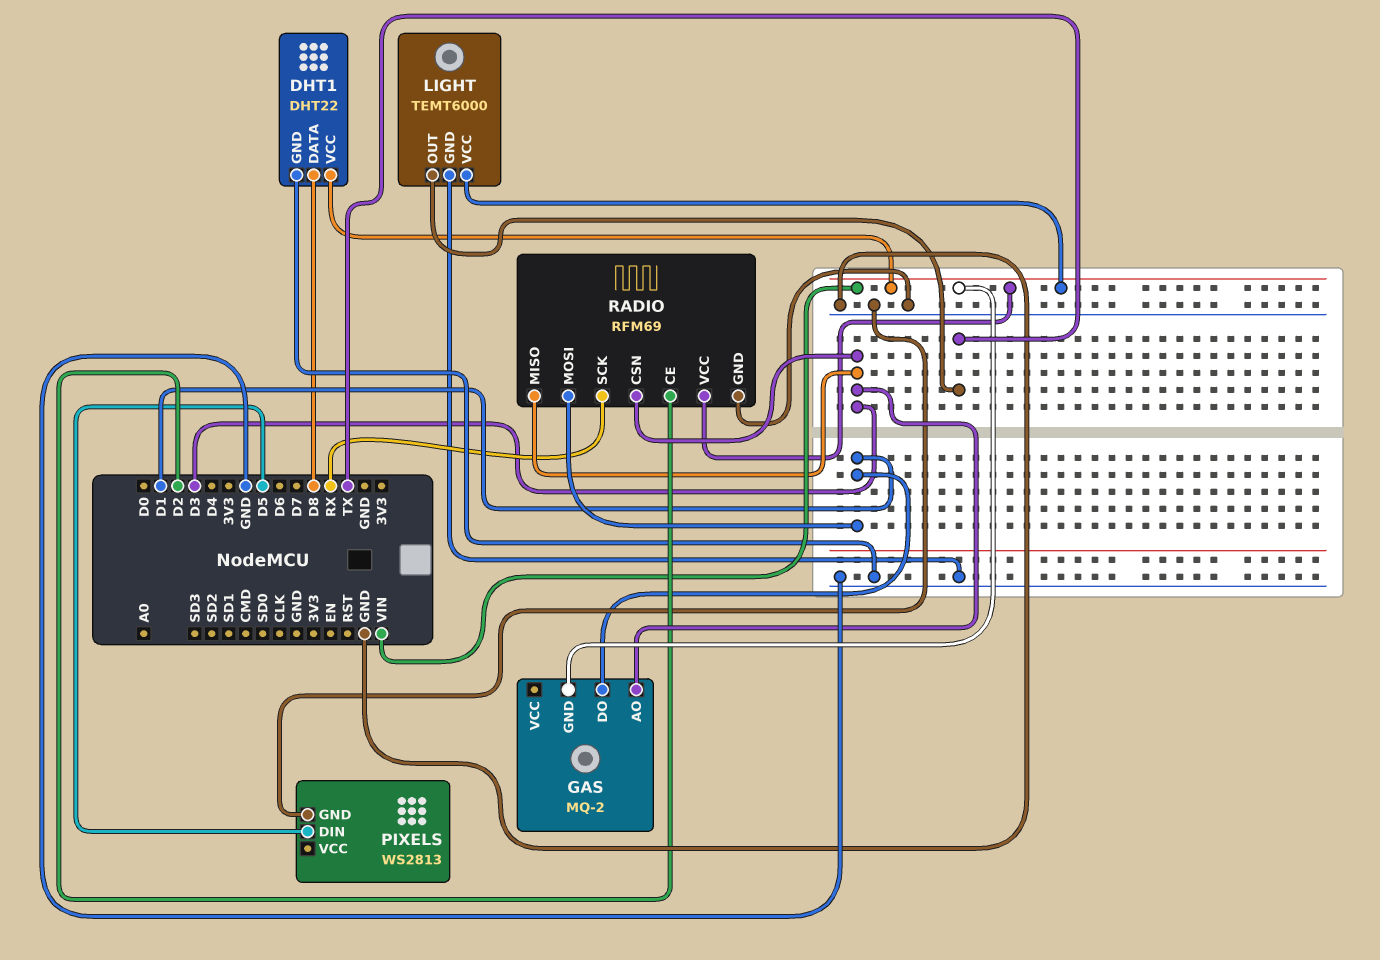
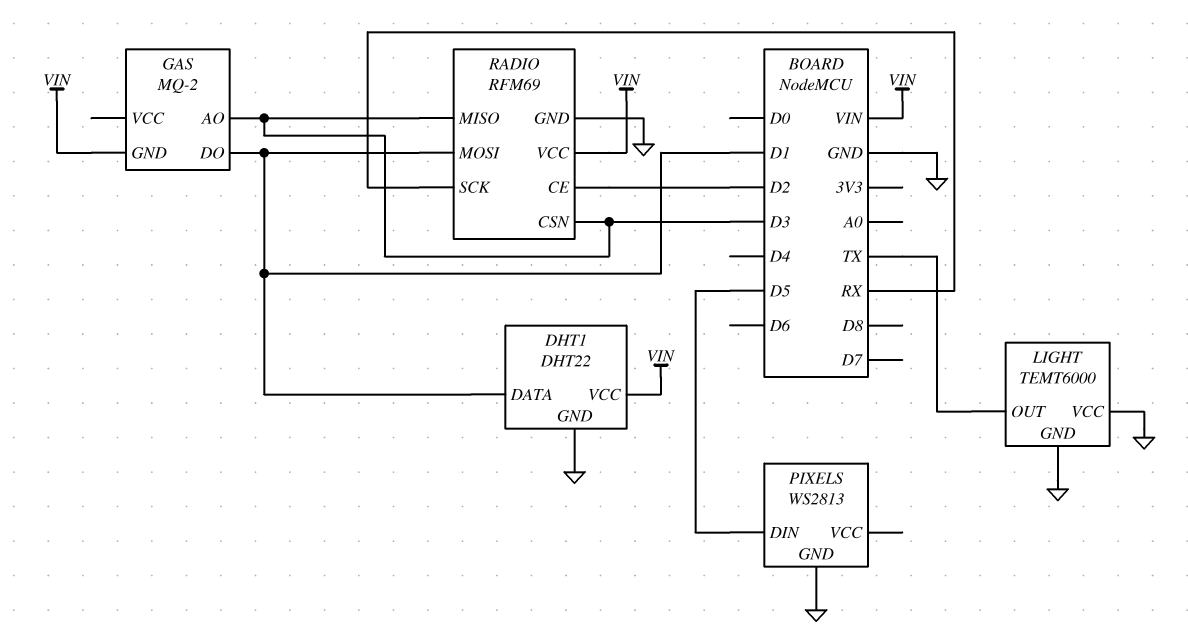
DHT1 pin DATA: D8 -> D1
LIGHT pin VCC: VIN -> GND

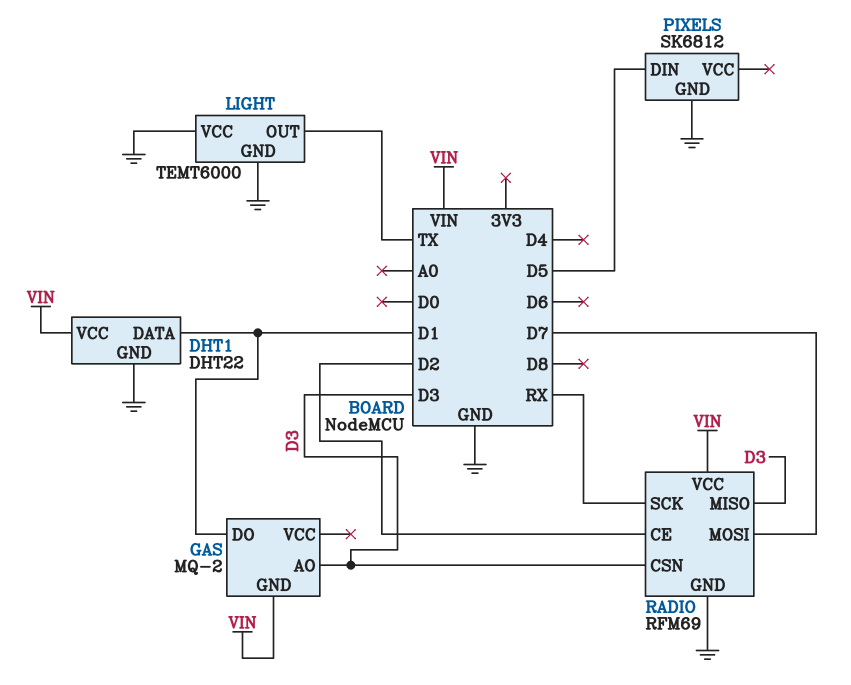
PIXELS: WS2813 -> SK6812
RADIO pin MOSI: D1 -> D7

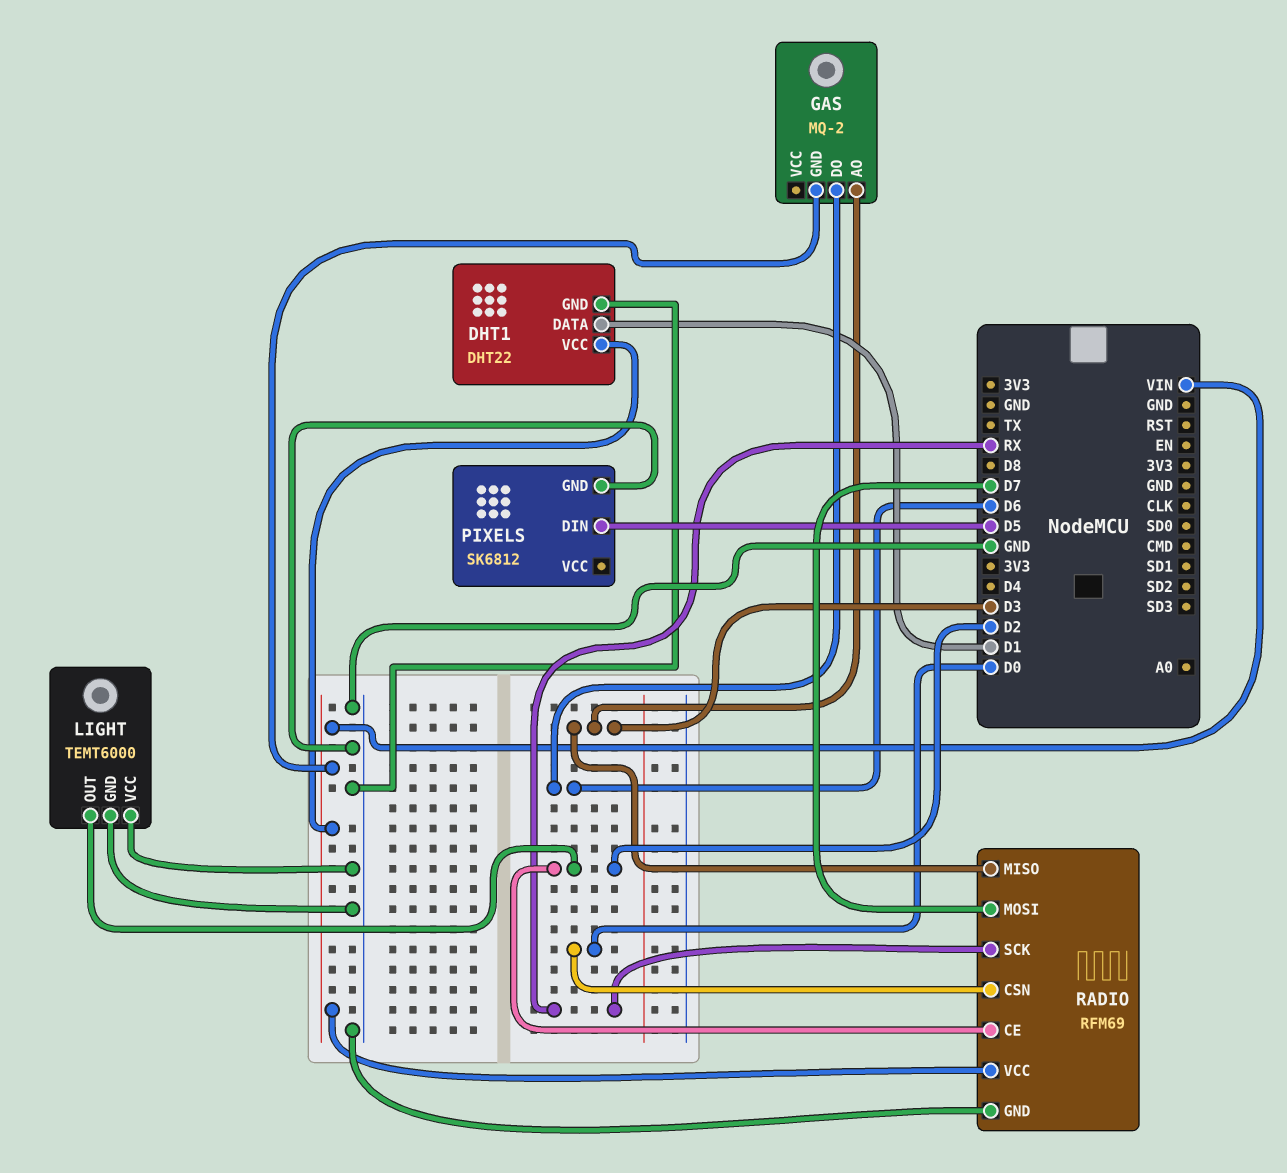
GAS pin DO: D1 -> D6
LIGHT pin OUT: TX -> D2
RADIO pin CSN: D3 -> D0

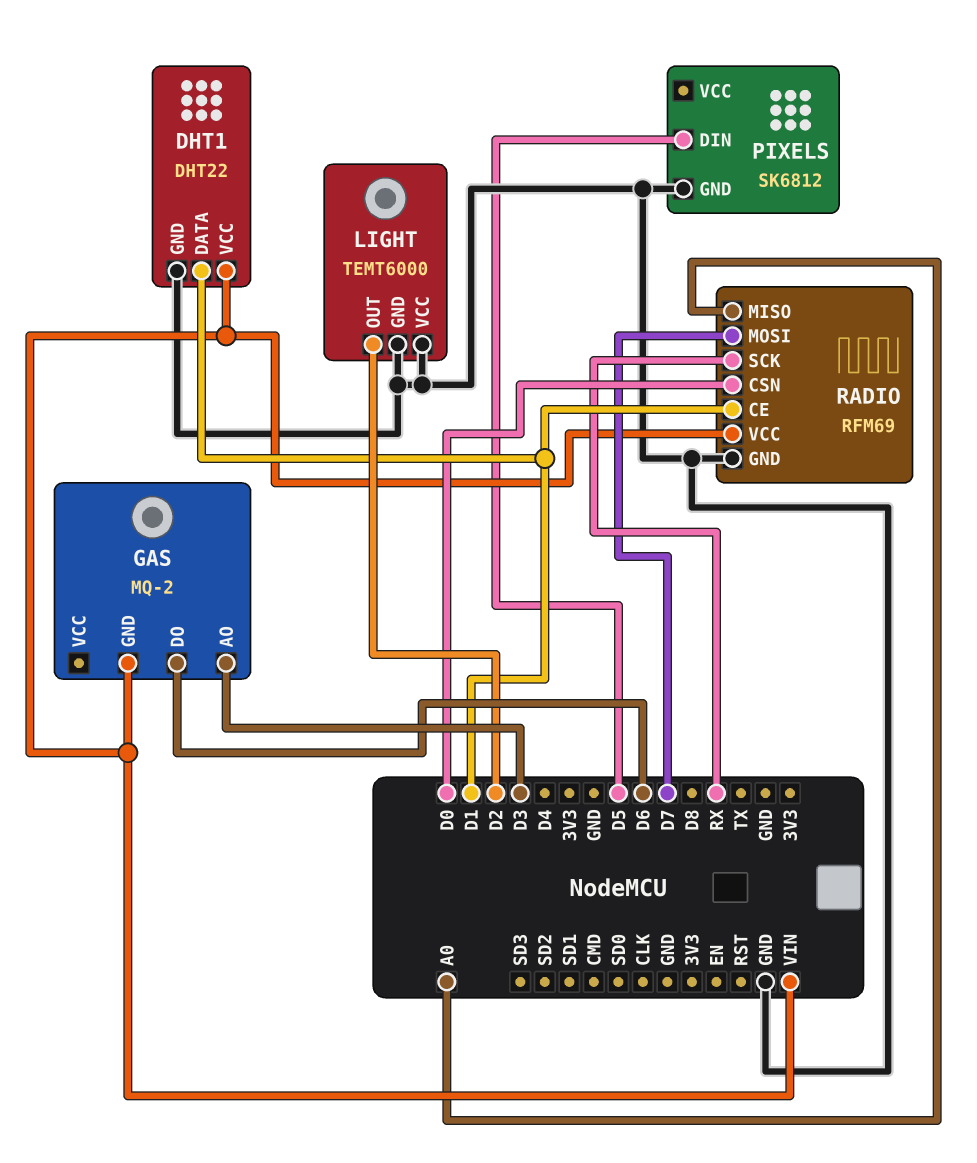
RADIO pin CE: D2 -> D1
RADIO pin MISO: D3 -> A0

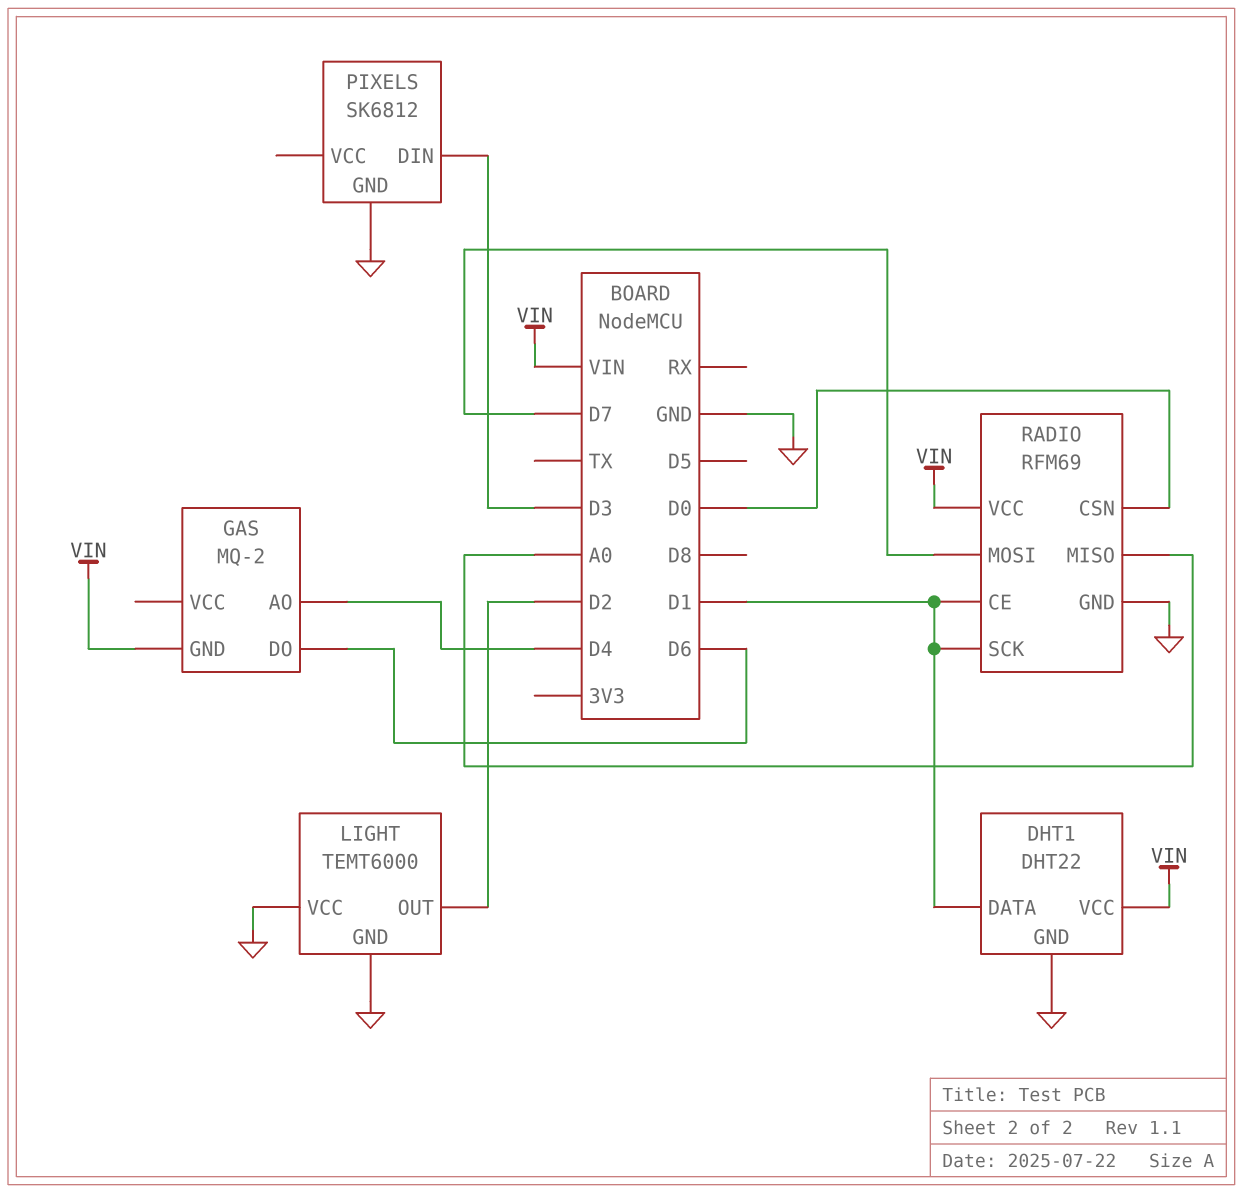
GAS pin AO: D3 -> D4
PIXELS pin DIN: D5 -> D3
RADIO pin SCK: RX -> D1

